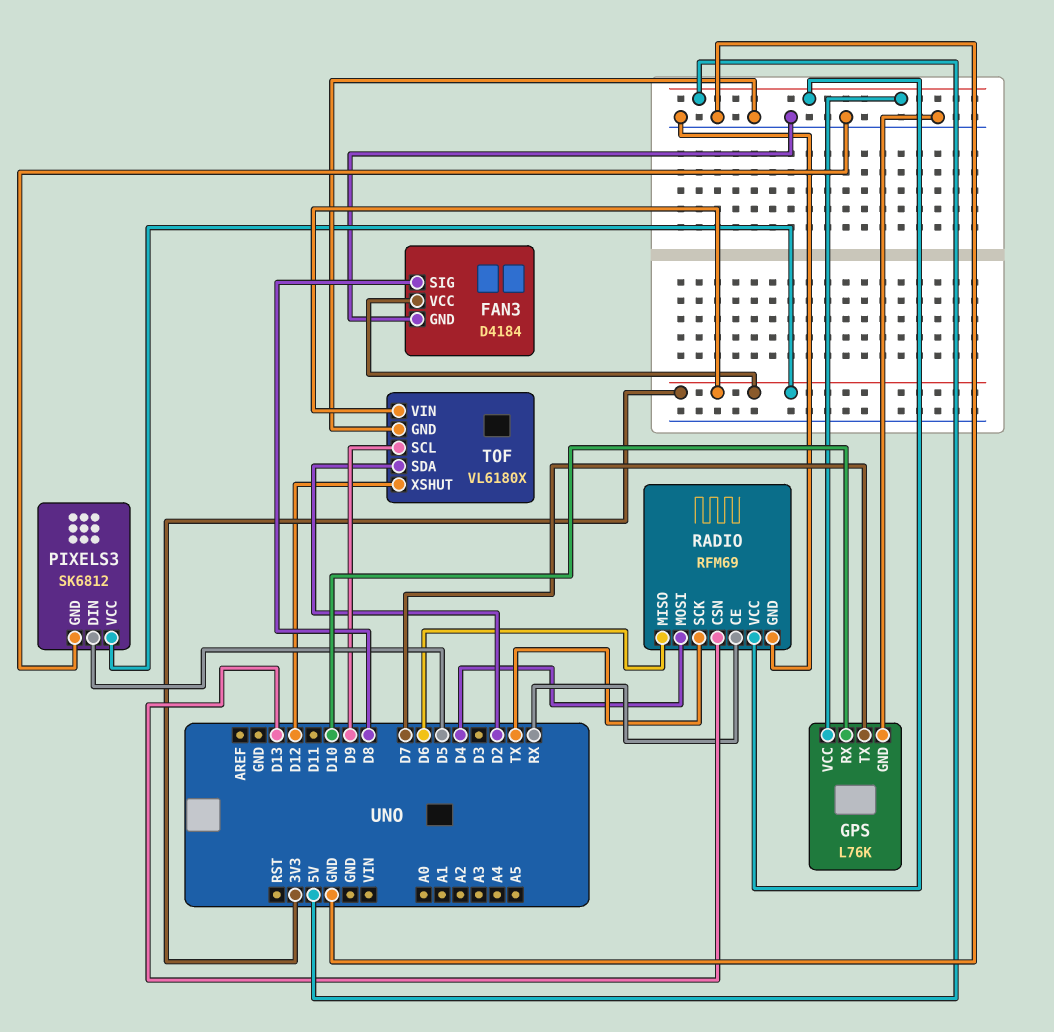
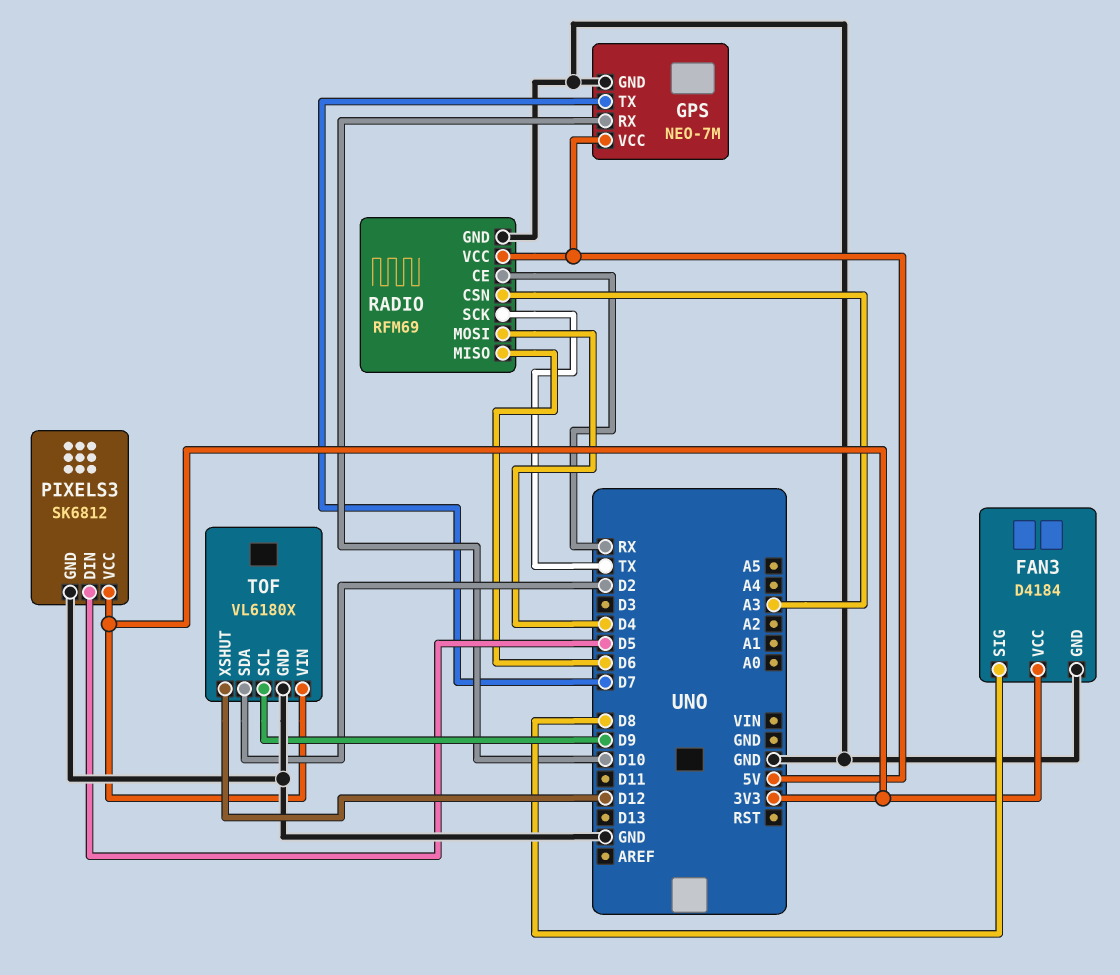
GPS: L76K -> NEO-7M
RADIO pin CSN: D13 -> A3

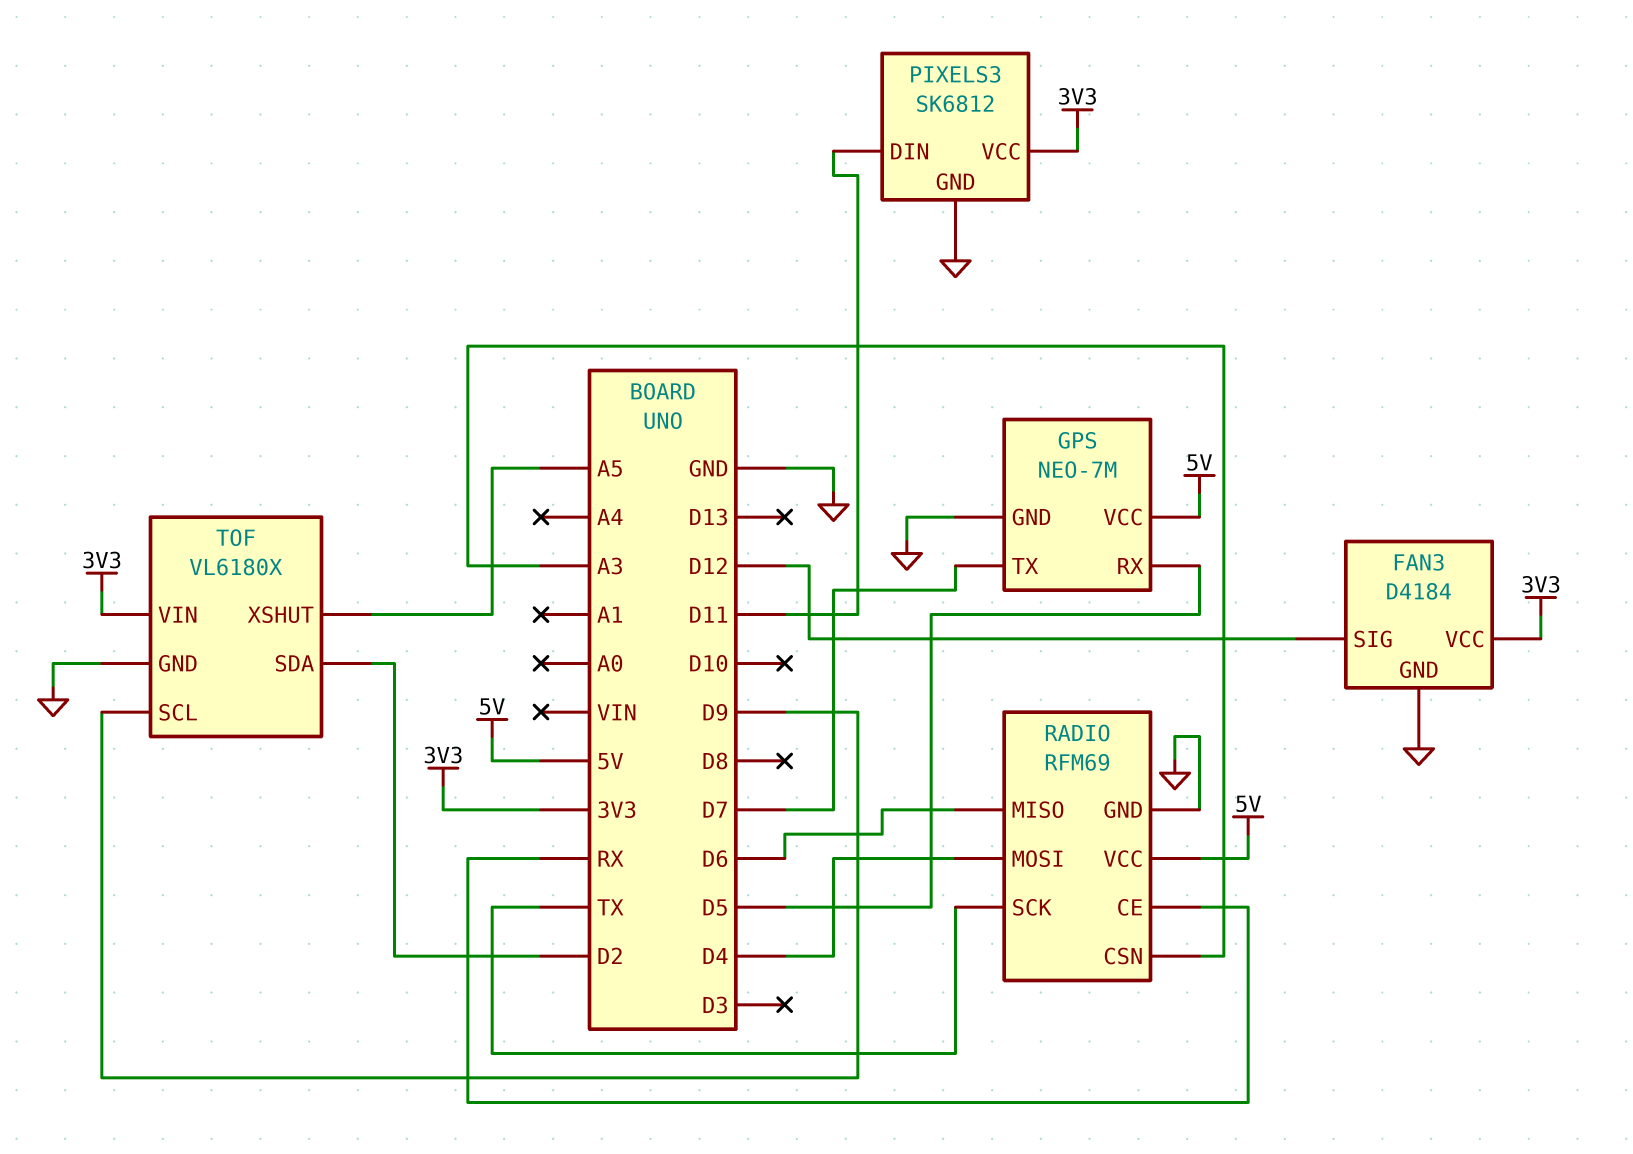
FAN3 pin SIG: D8 -> D12
GPS pin RX: D10 -> D5
PIXELS3 pin DIN: D5 -> D11
TOF pin XSHUT: D12 -> A5

